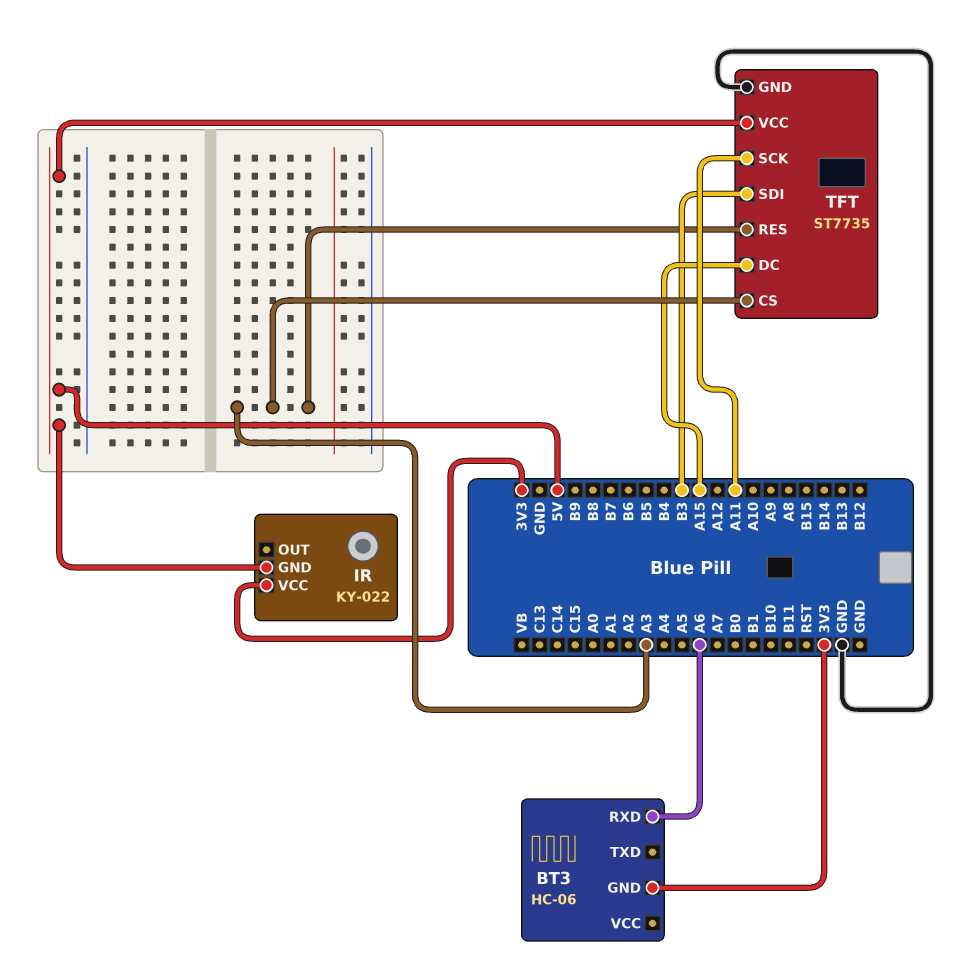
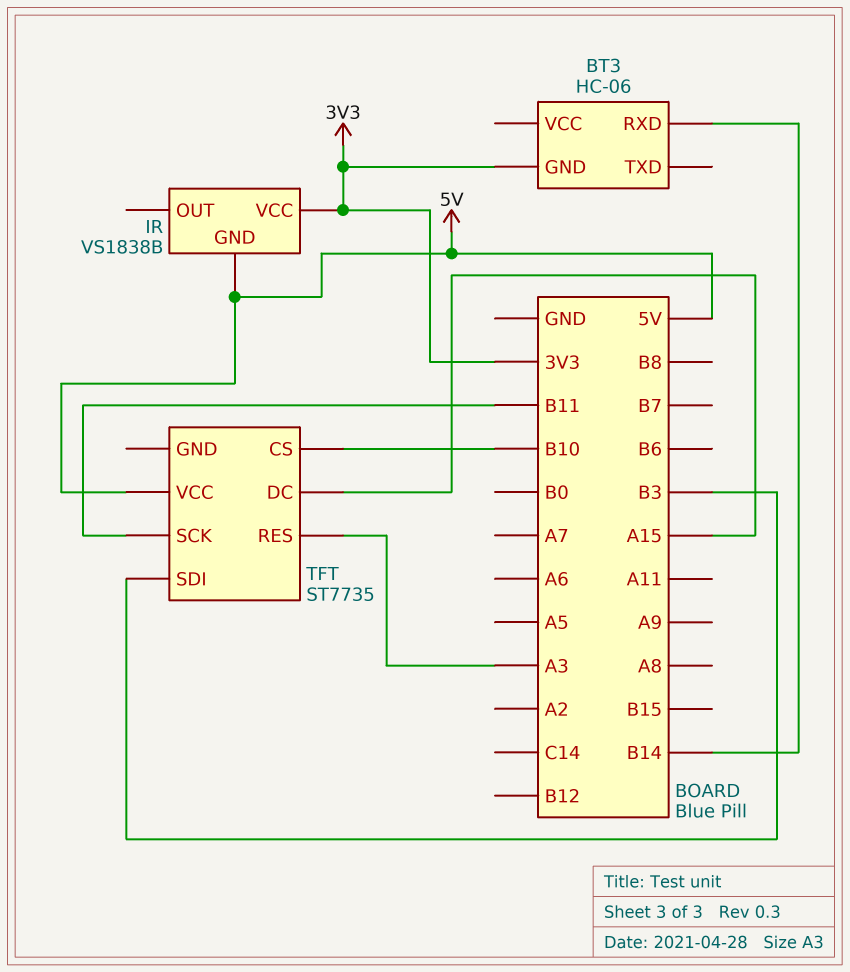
BT3 pin RXD: A6 -> B14
IR: KY-022 -> VS1838B
TFT pin CS: A3 -> B10
TFT pin GND: GND -> none
TFT pin SCK: A11 -> B11

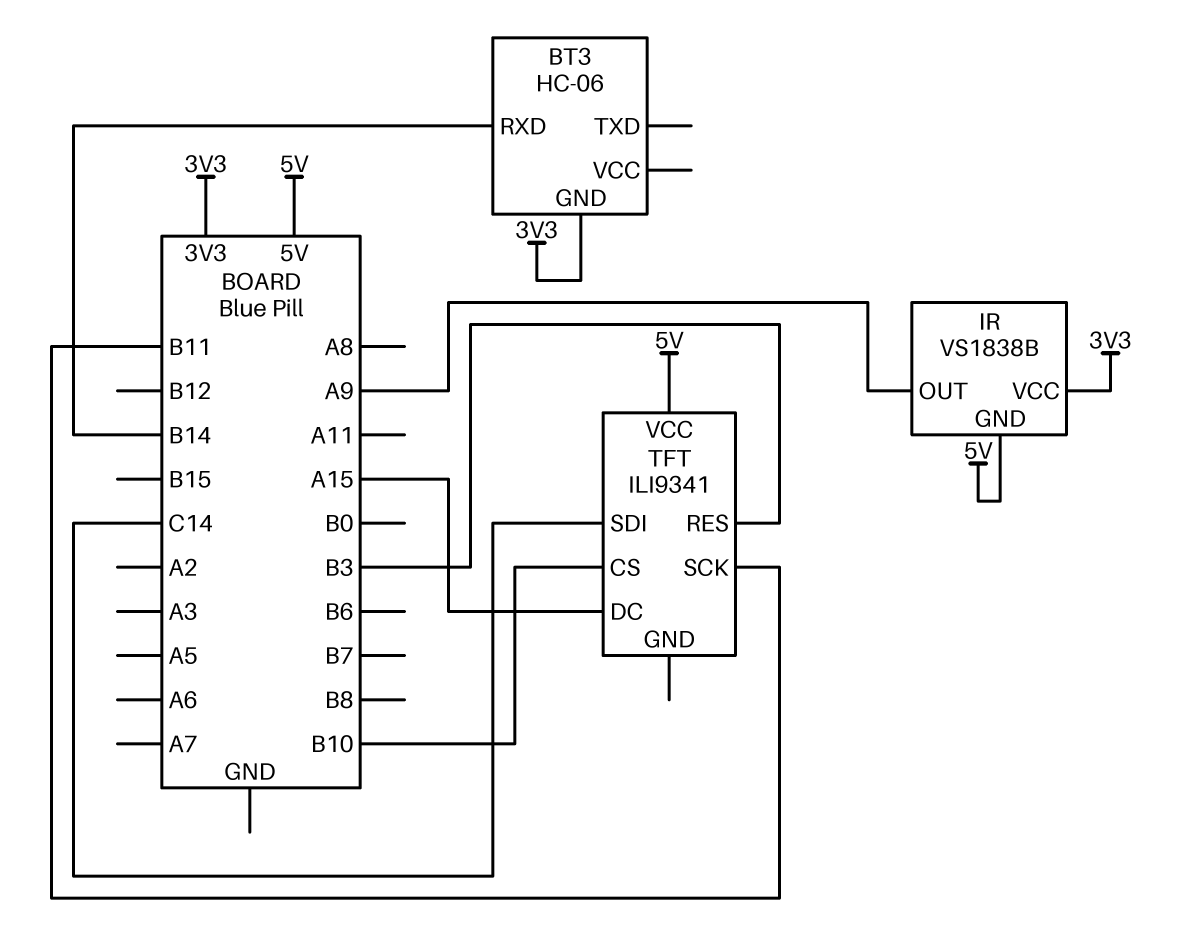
IR pin OUT: none -> A9
TFT: ST7735 -> ILI9341
TFT pin RES: A3 -> B3
TFT pin SDI: B3 -> C14

